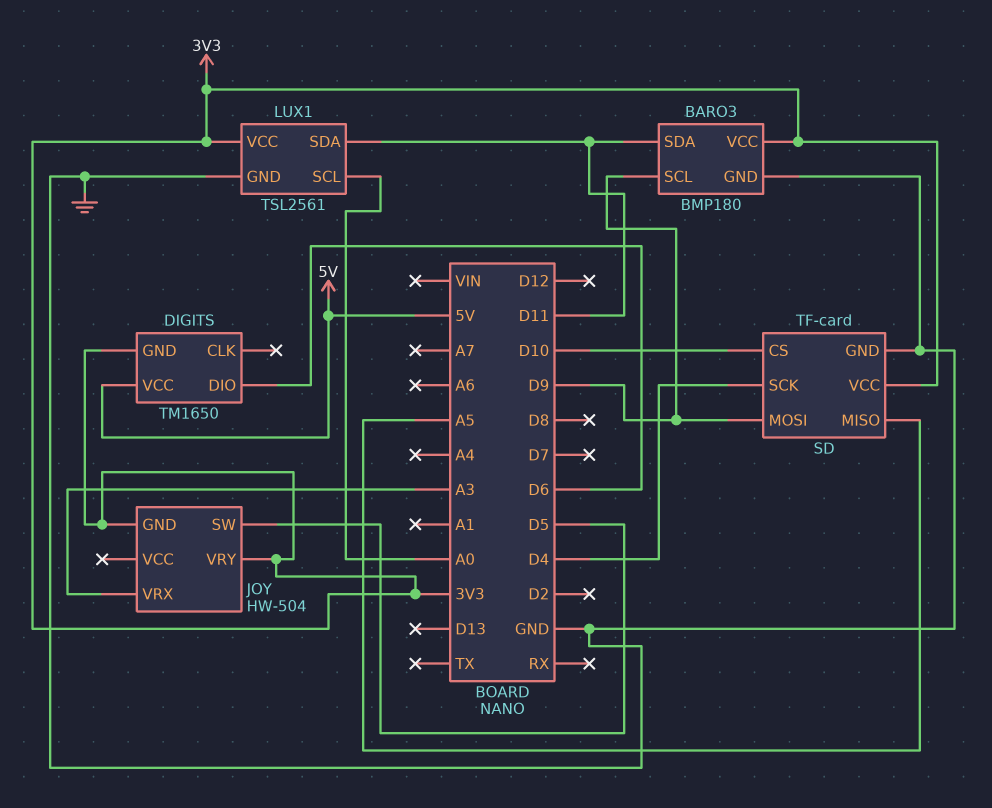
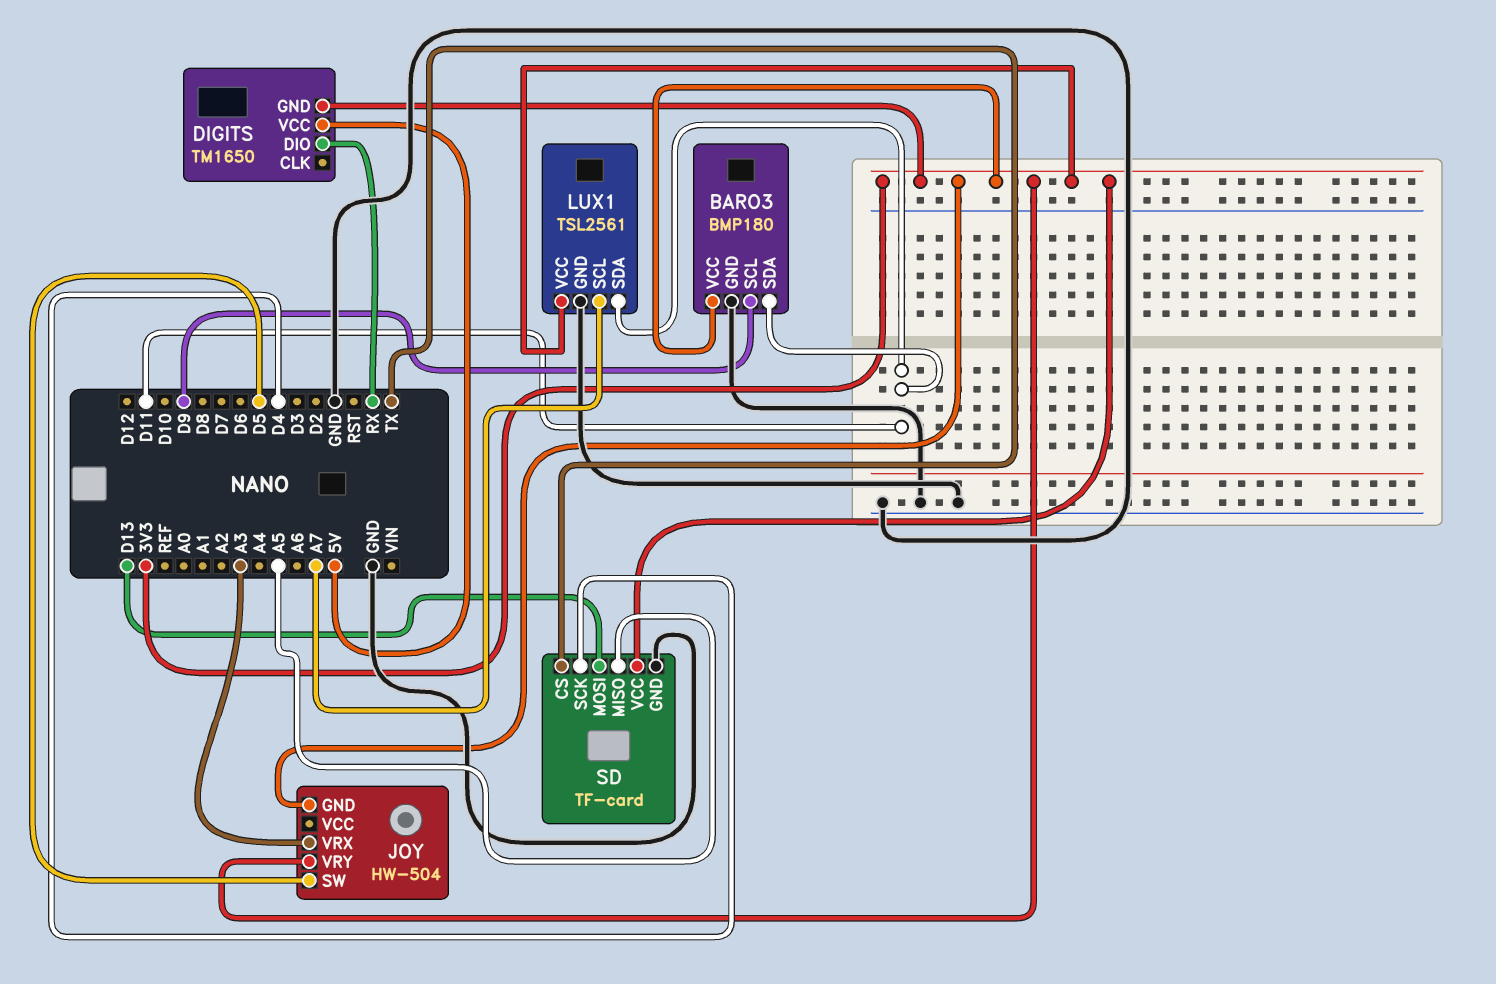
DIGITS pin DIO: D6 -> RX
LUX1 pin SCL: A0 -> A7
SD pin CS: D10 -> TX
SD pin MOSI: D9 -> D13

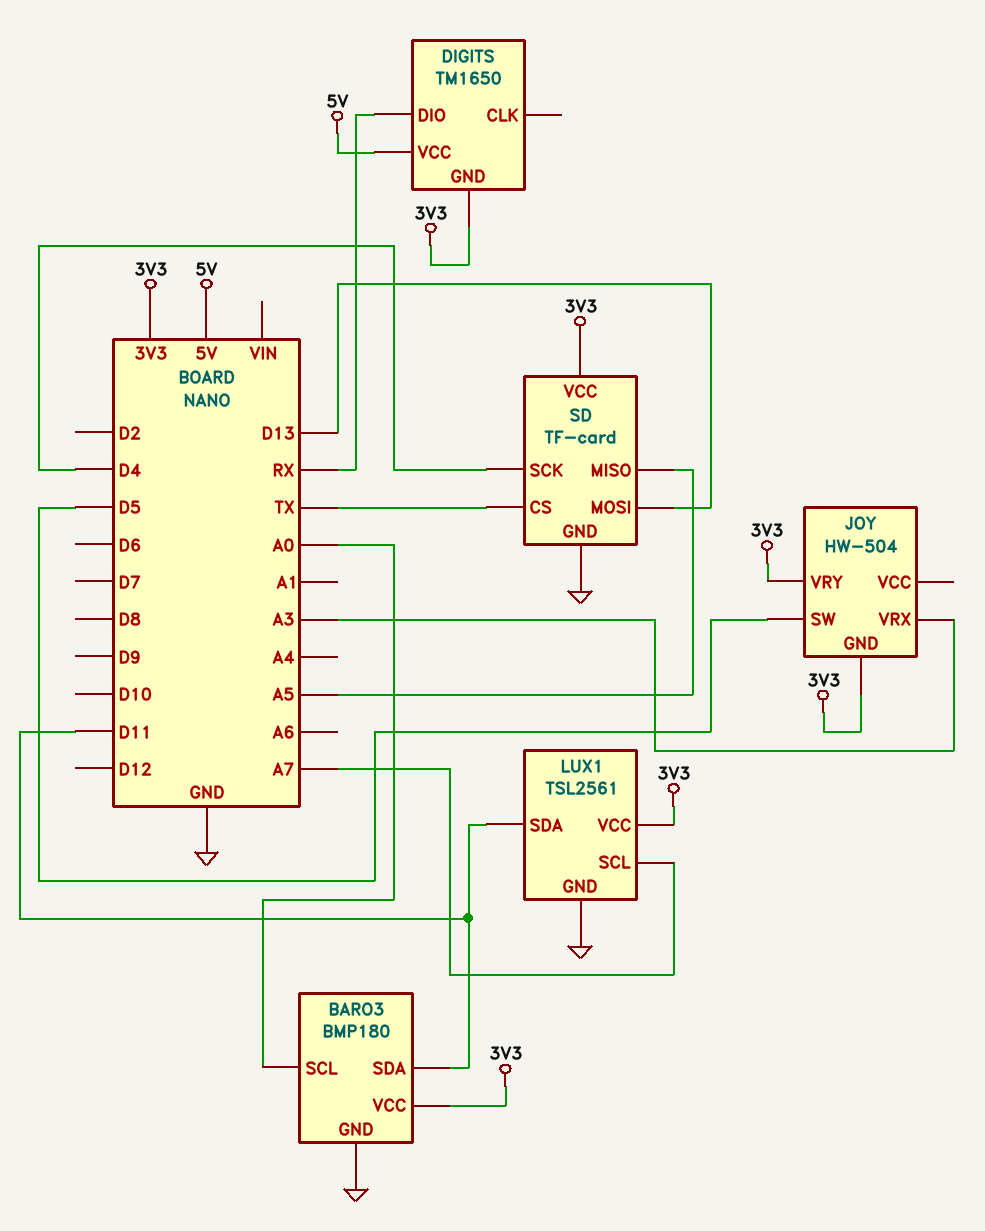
BARO3 pin SCL: D9 -> A0

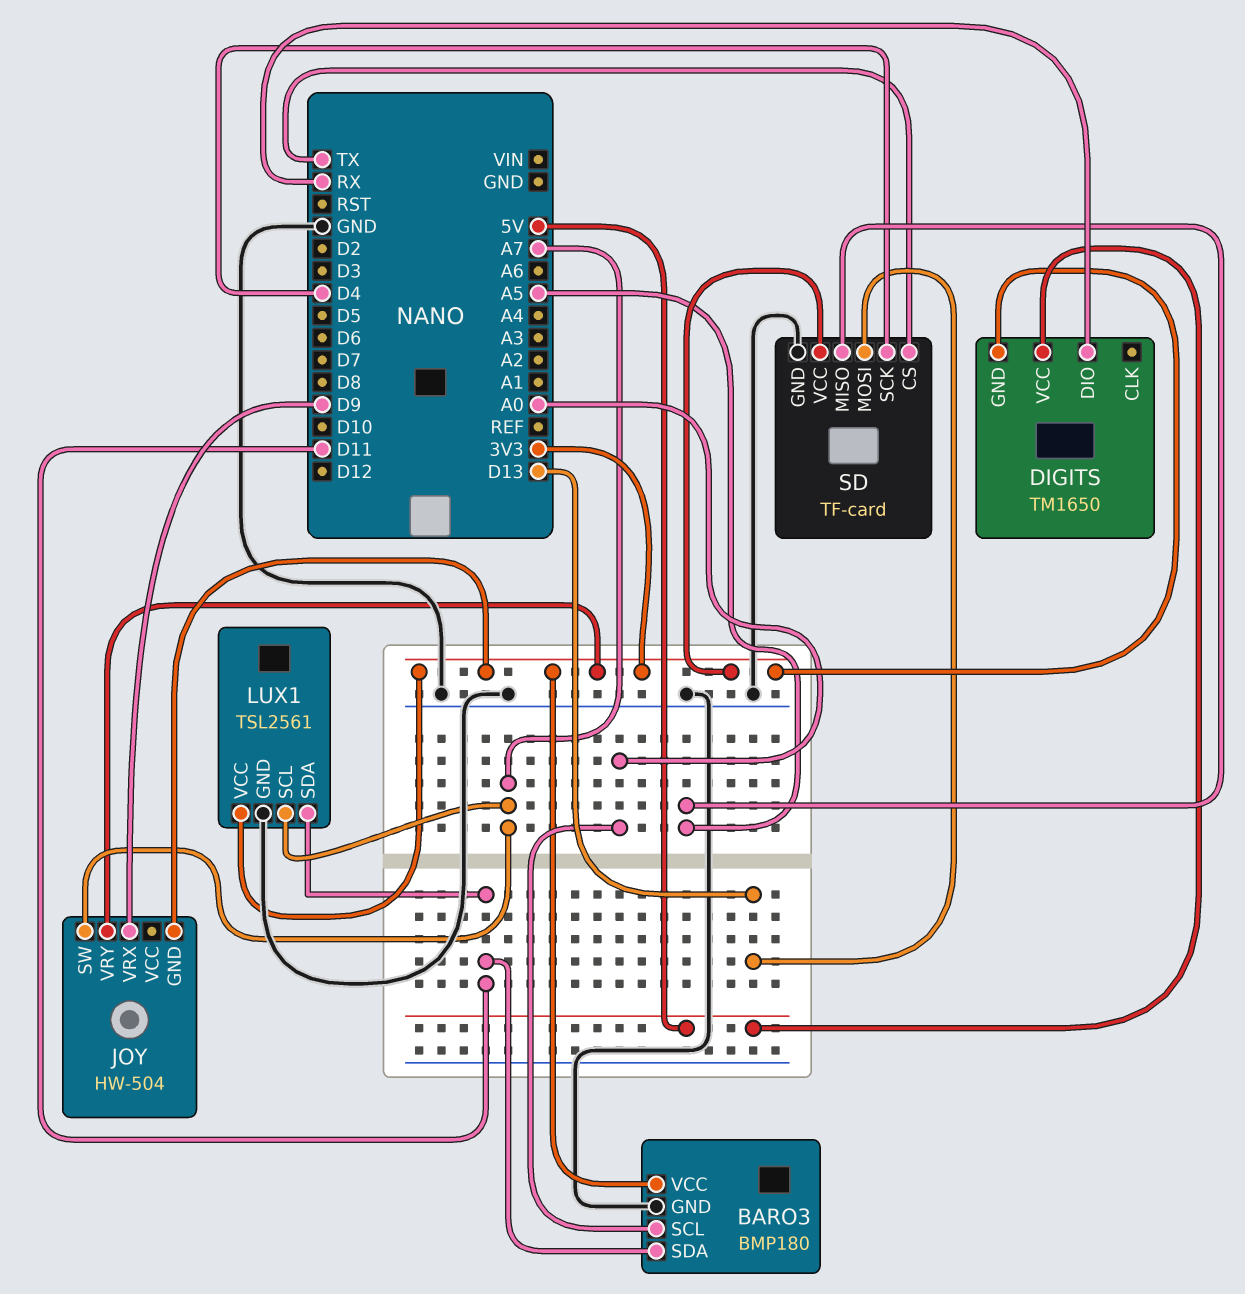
JOY pin SW: D5 -> A7
JOY pin VRX: A3 -> D9

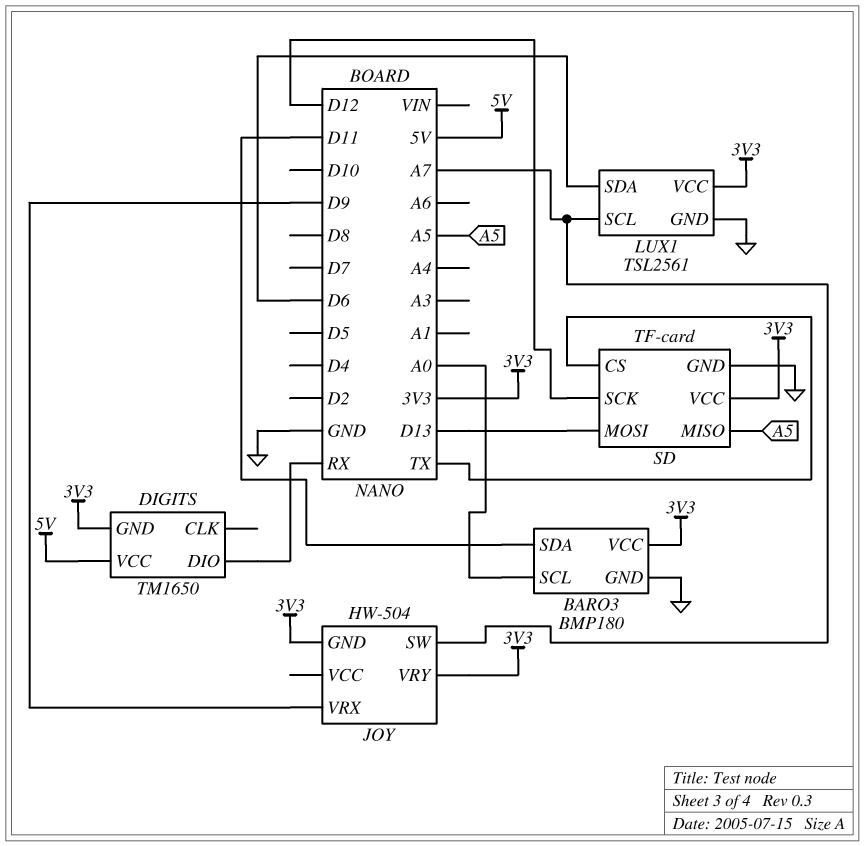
LUX1 pin SDA: D11 -> D6
SD pin SCK: D4 -> D12

